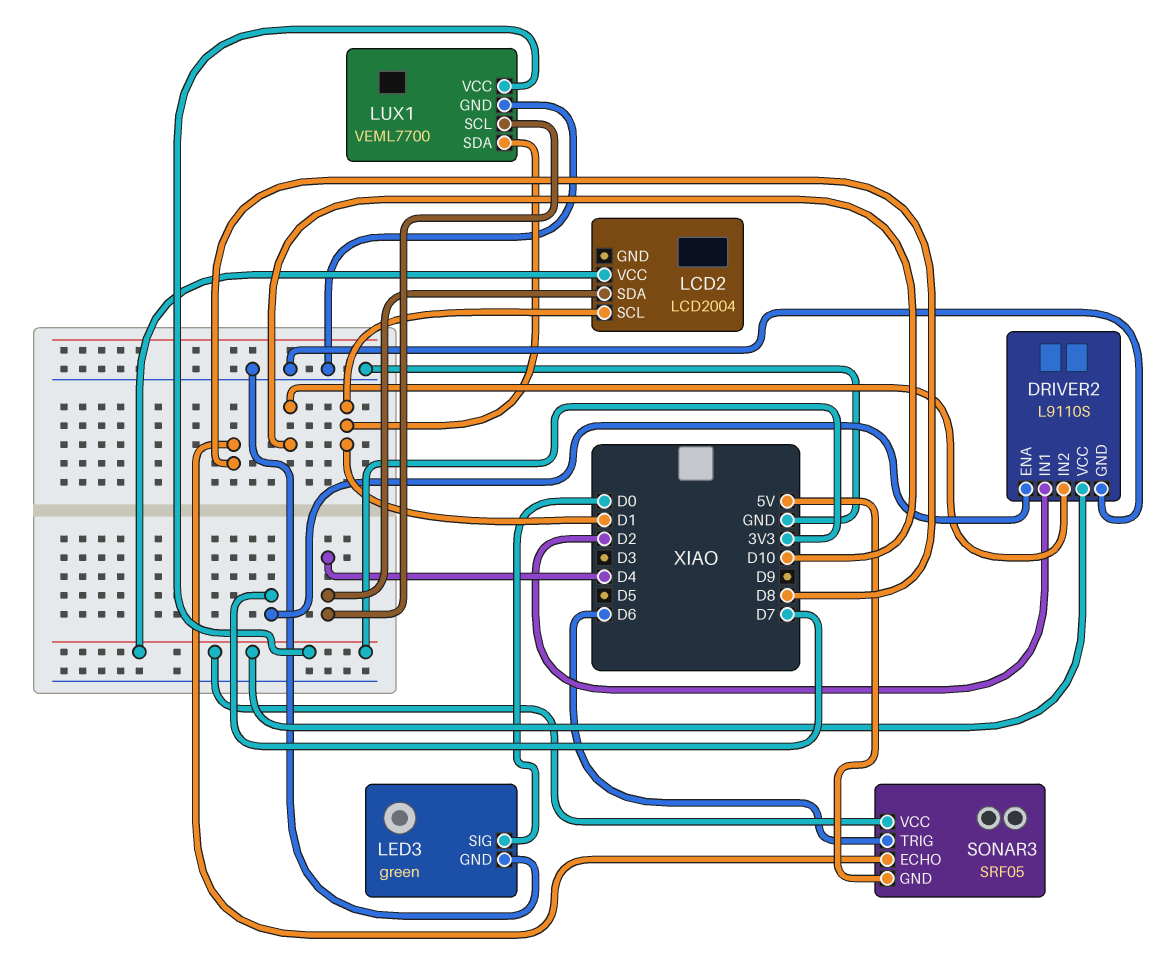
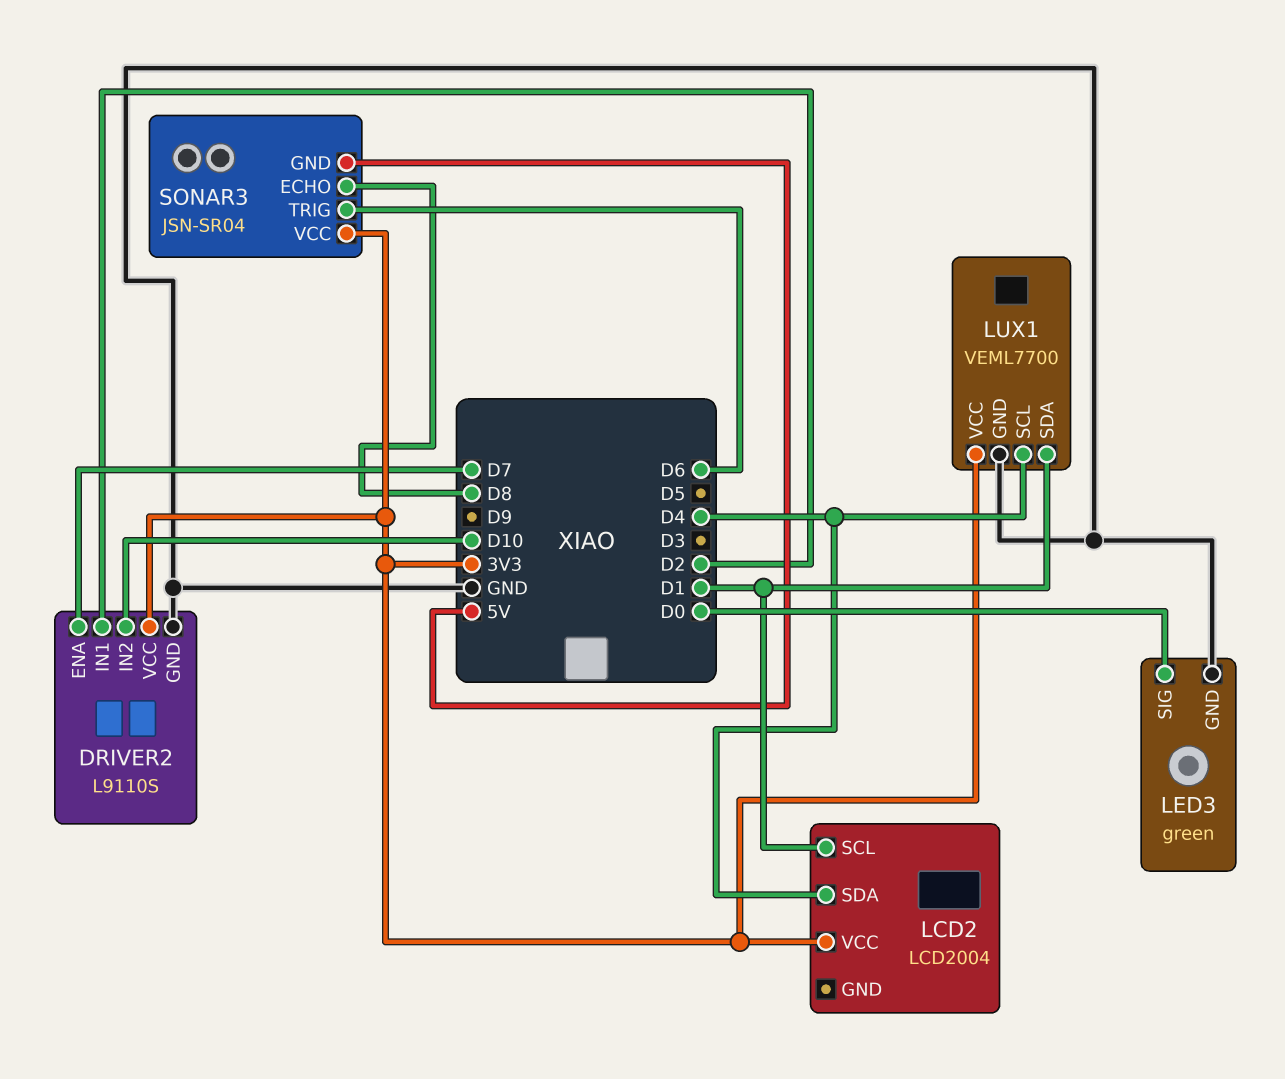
SONAR3: SRF05 -> JSN-SR04

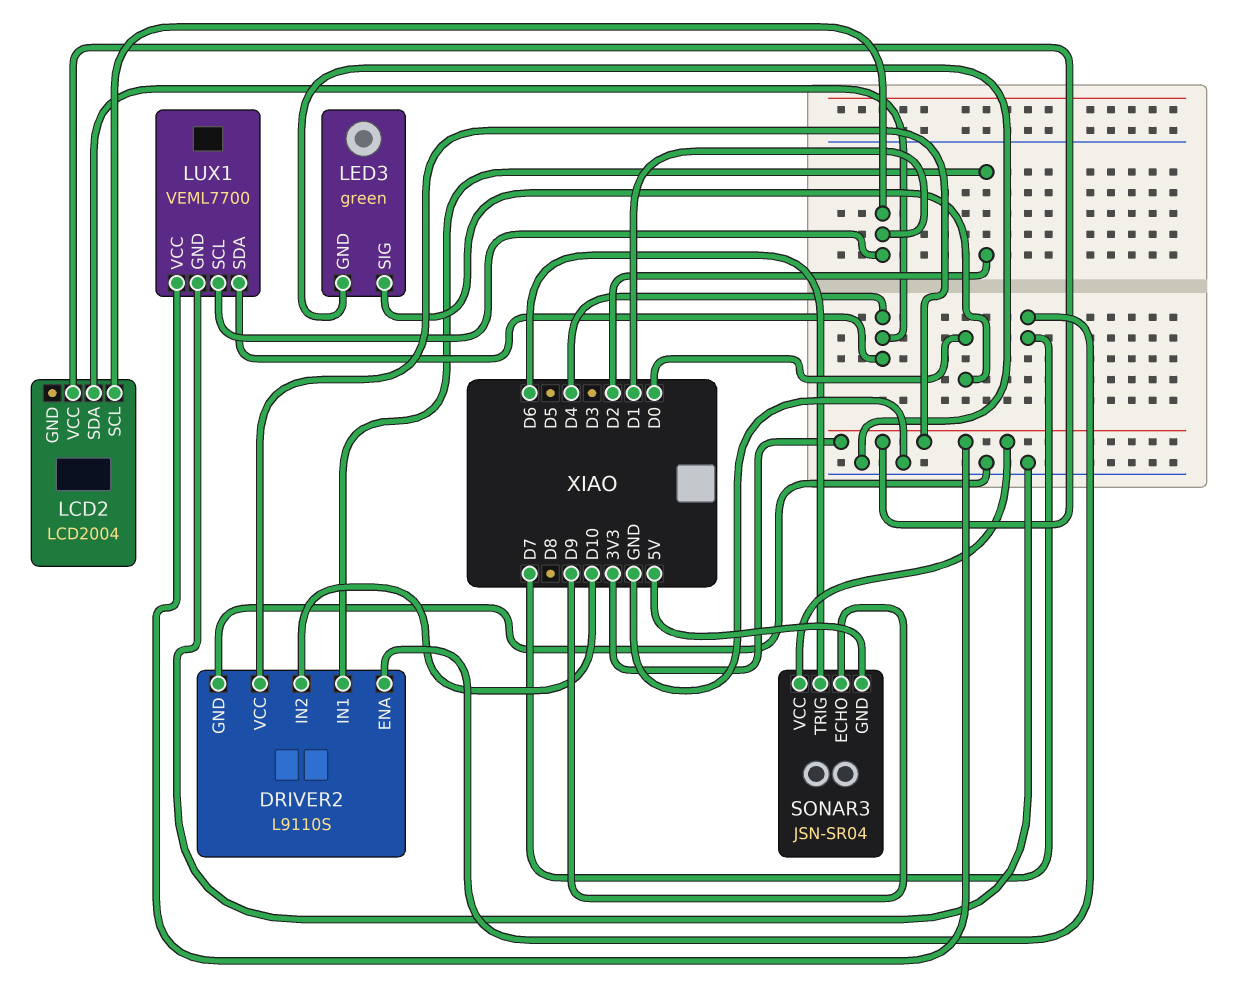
LUX1 pin SCL: D4 -> D1
LUX1 pin SDA: D1 -> D4
SONAR3 pin ECHO: D8 -> D9

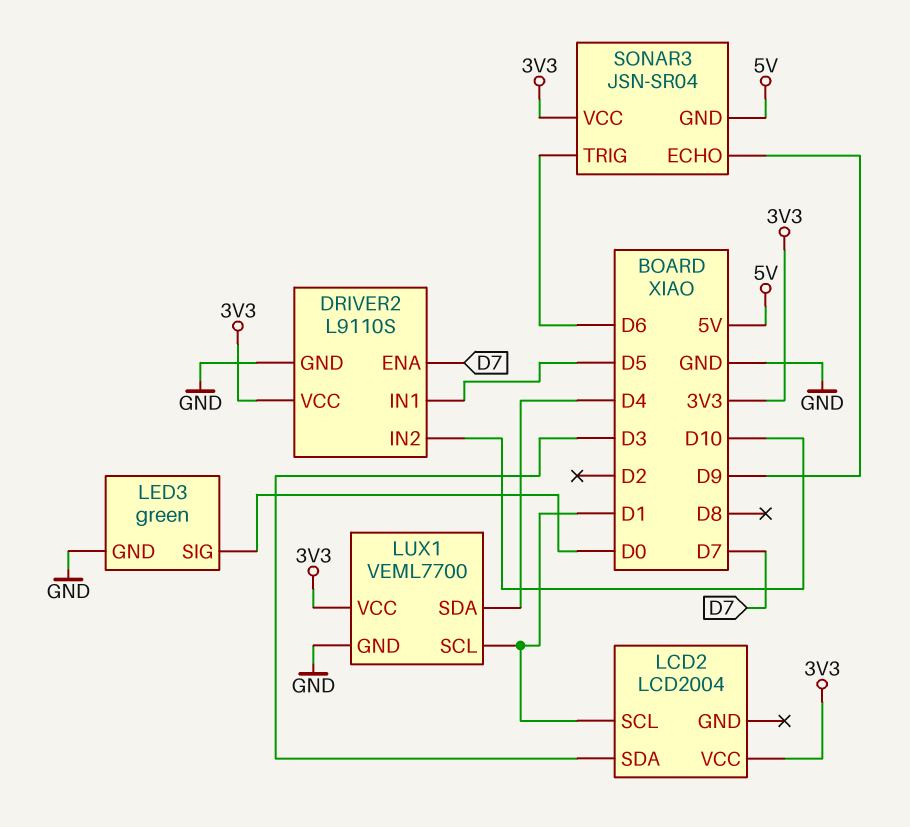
DRIVER2 pin IN1: D2 -> D5
LCD2 pin SDA: D4 -> D3

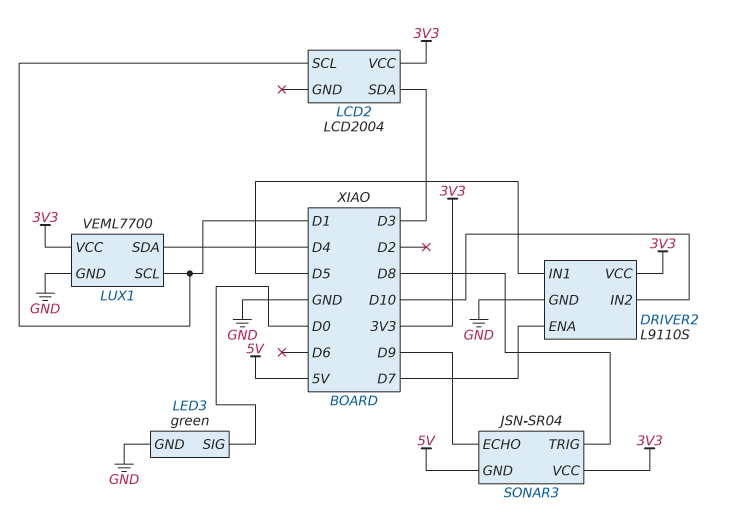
SONAR3 pin TRIG: D6 -> D8

